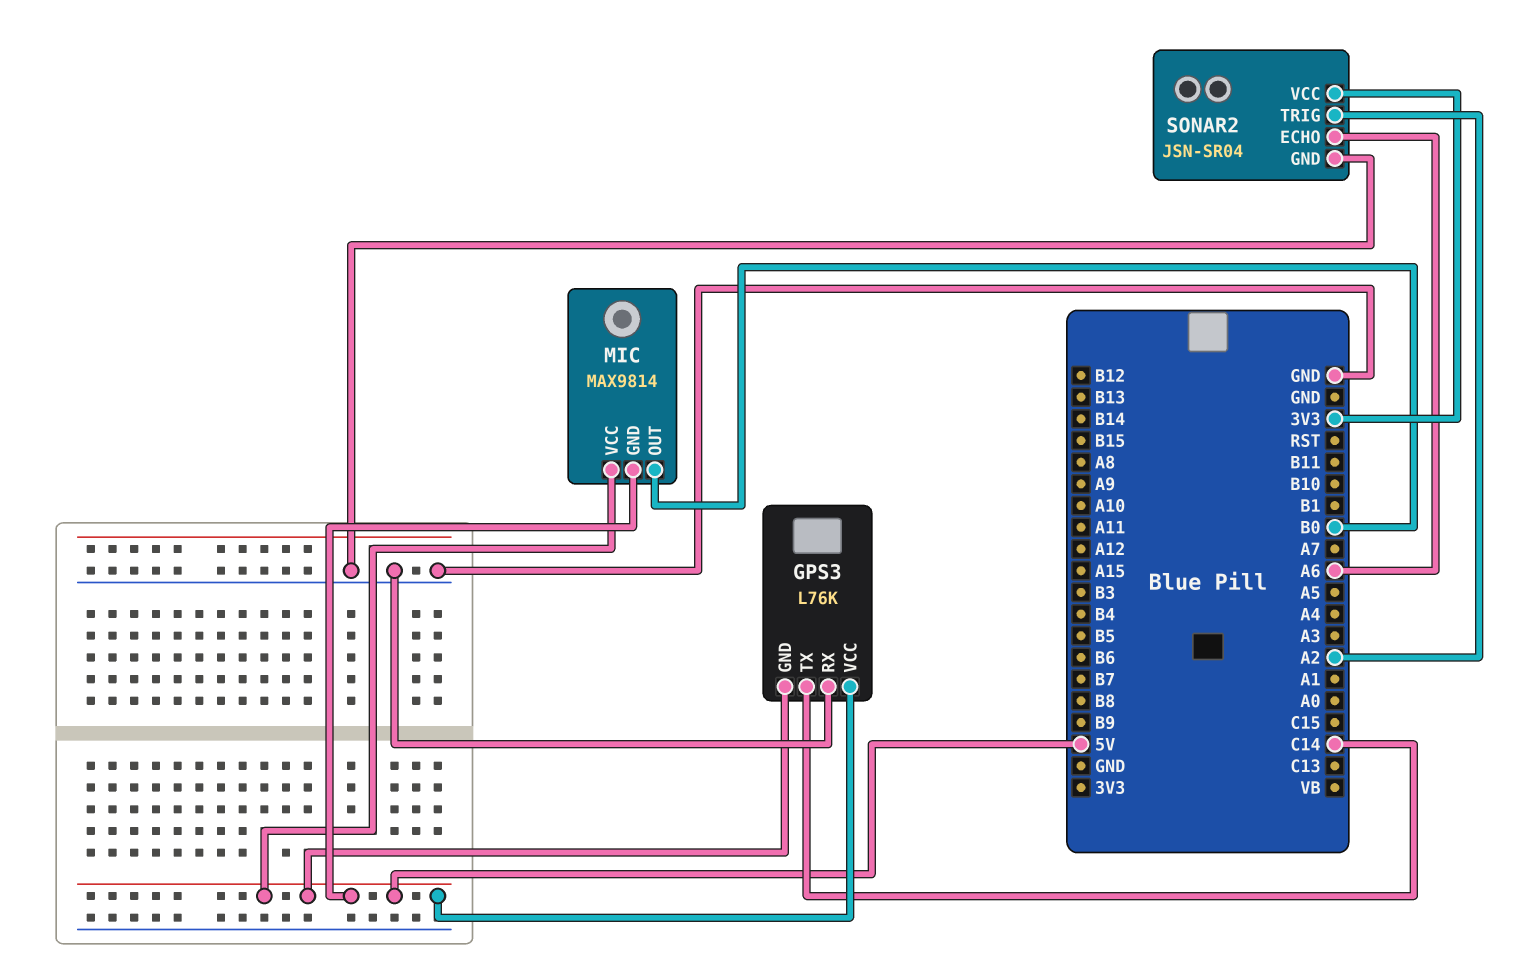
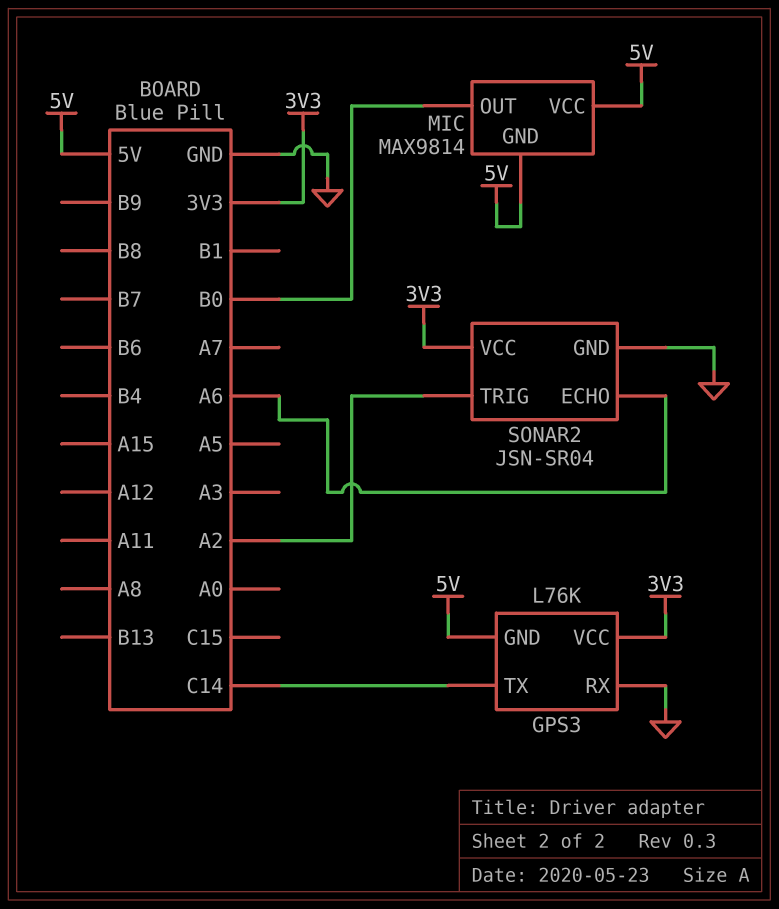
GPS3 pin VCC: 5V -> 3V3

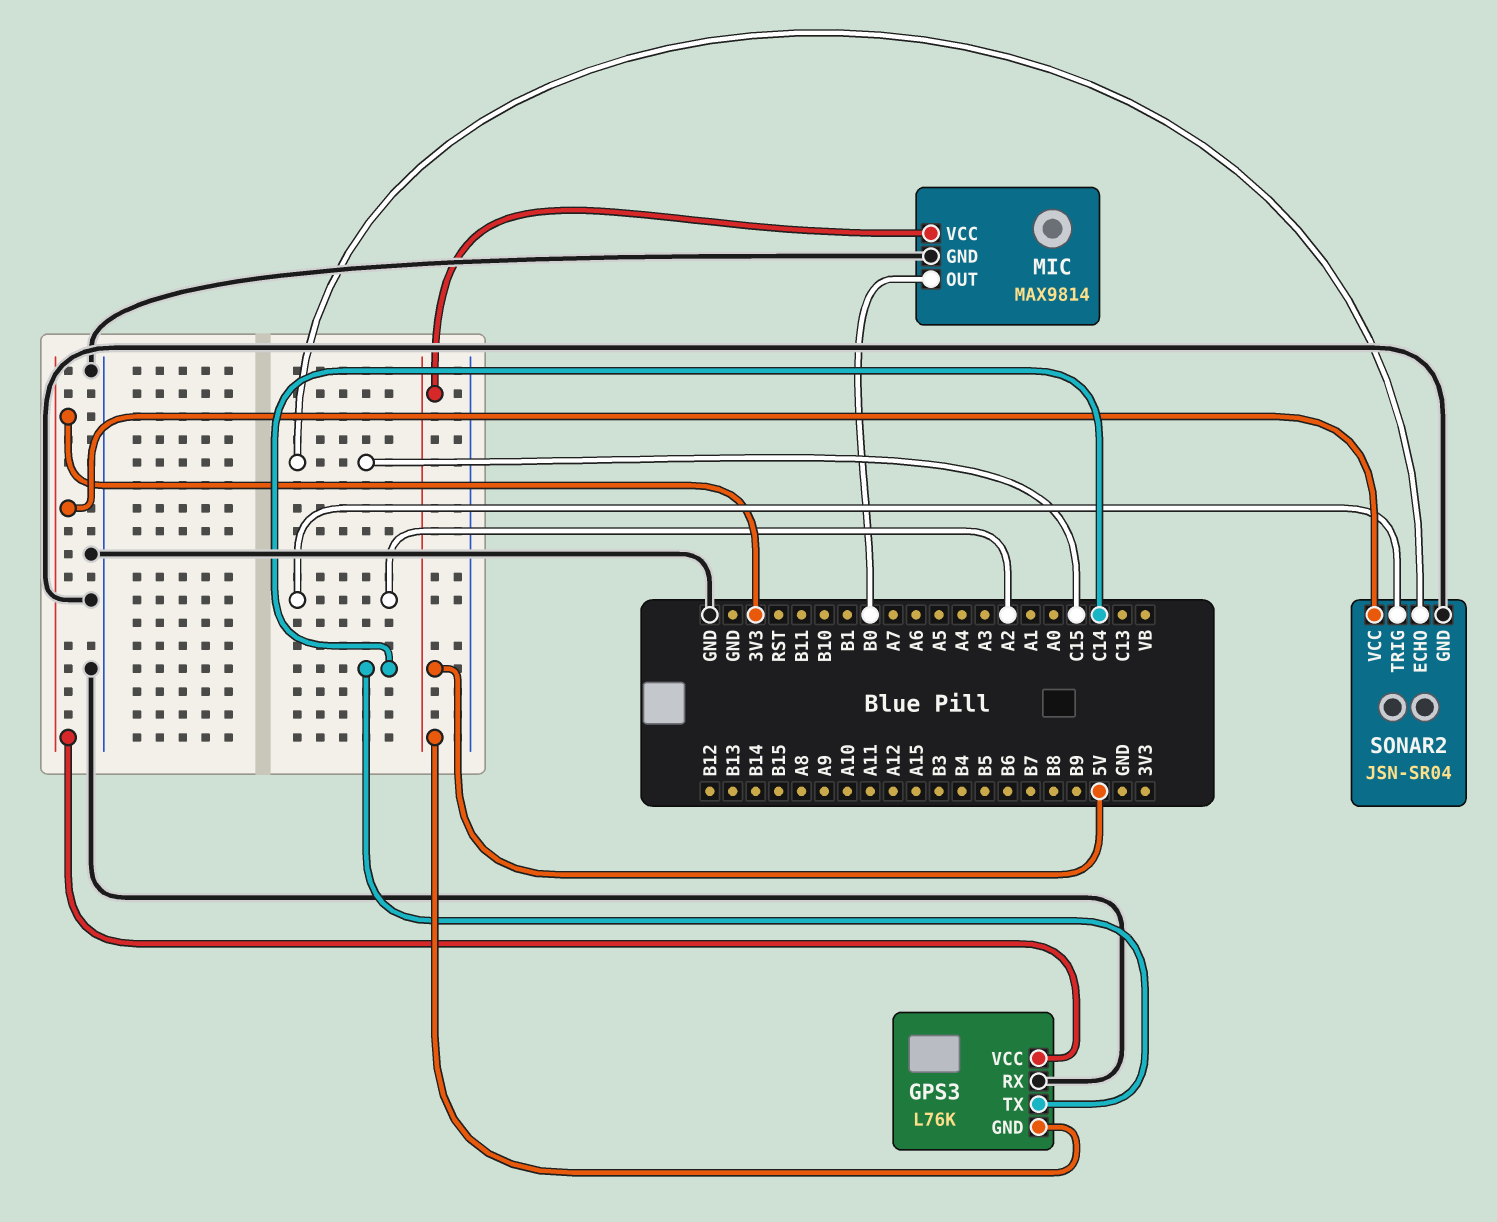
MIC pin GND: 5V -> GND
SONAR2 pin ECHO: A6 -> C15

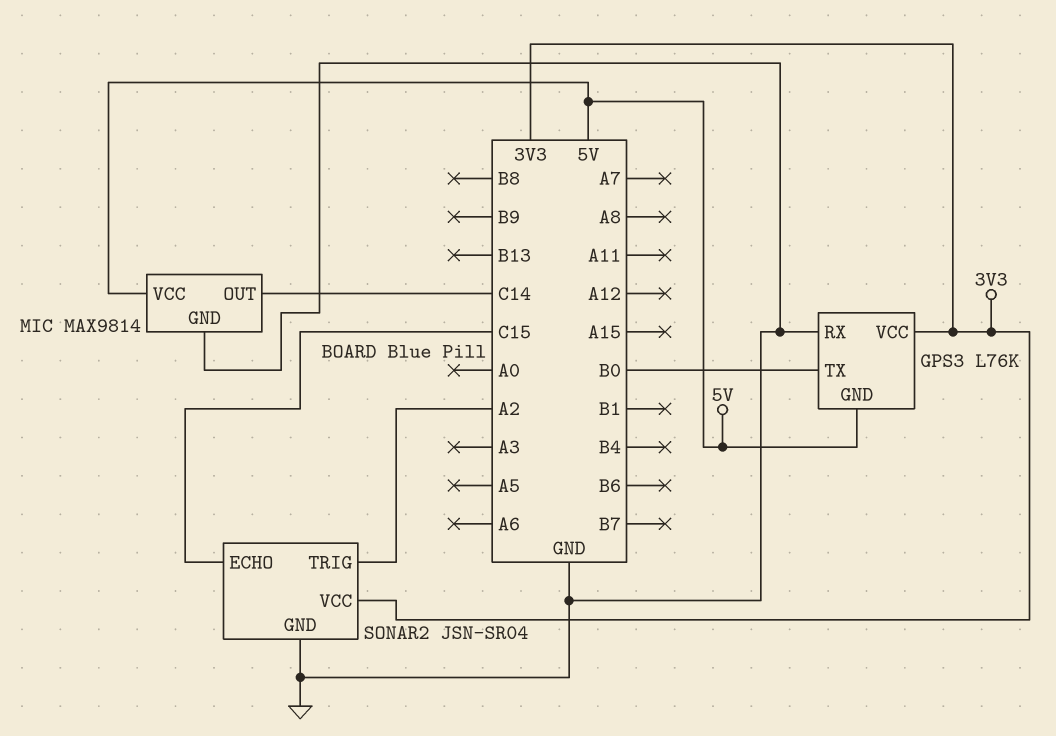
GPS3 pin TX: C14 -> B0
MIC pin OUT: B0 -> C14

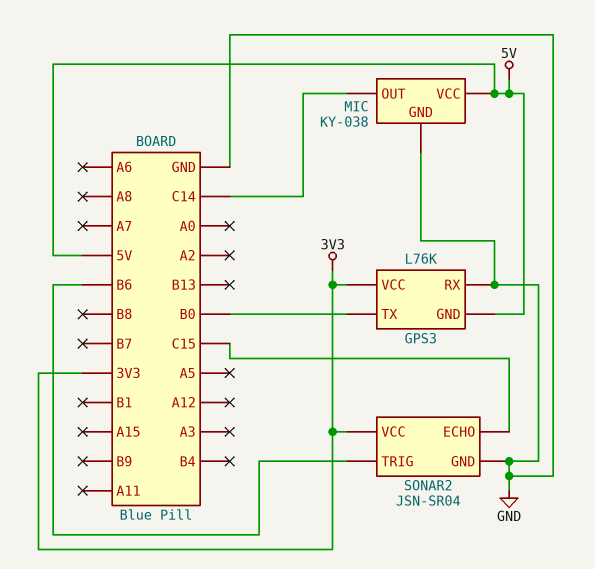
MIC: MAX9814 -> KY-038
SONAR2 pin TRIG: A2 -> B6

